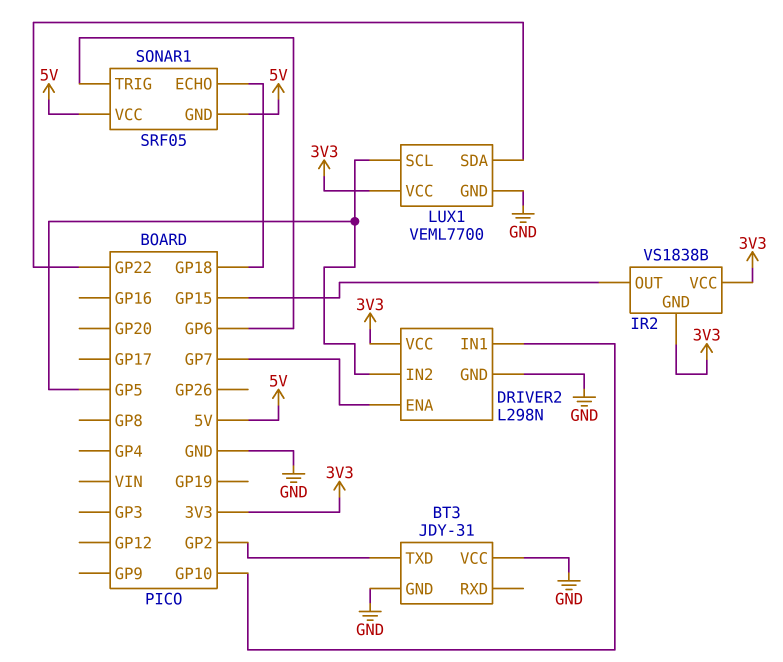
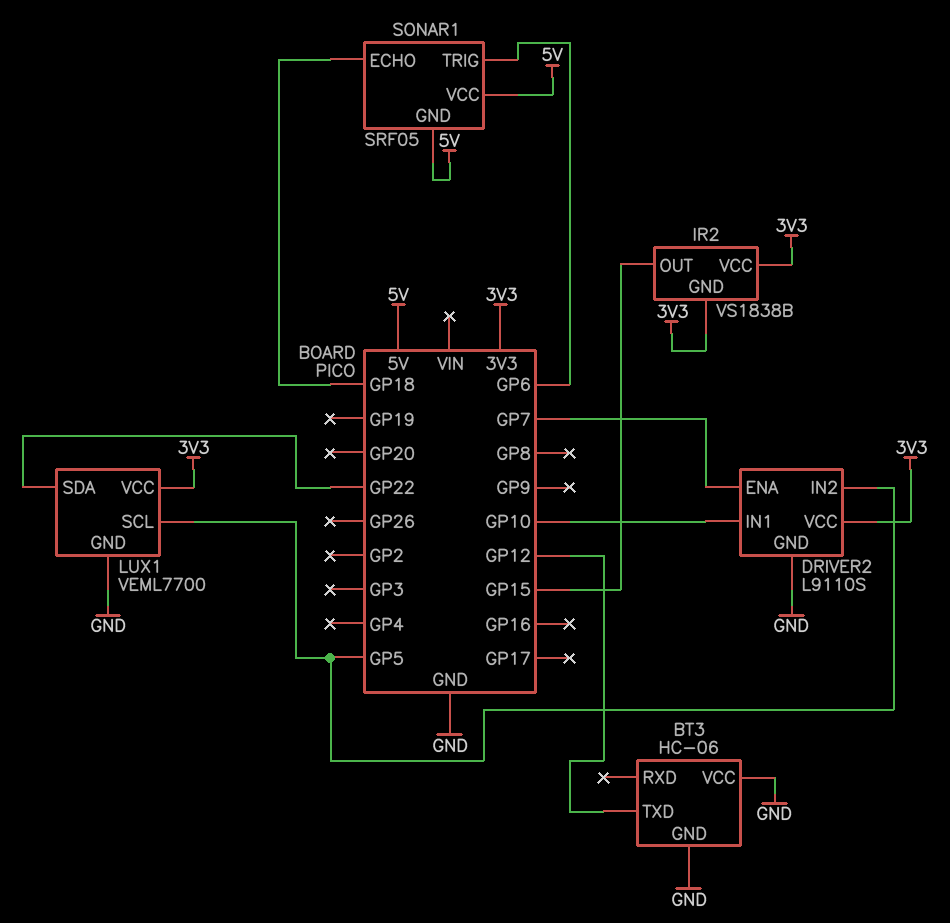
BT3: JDY-31 -> HC-06
BT3 pin TXD: GP2 -> GP12
DRIVER2: L298N -> L9110S

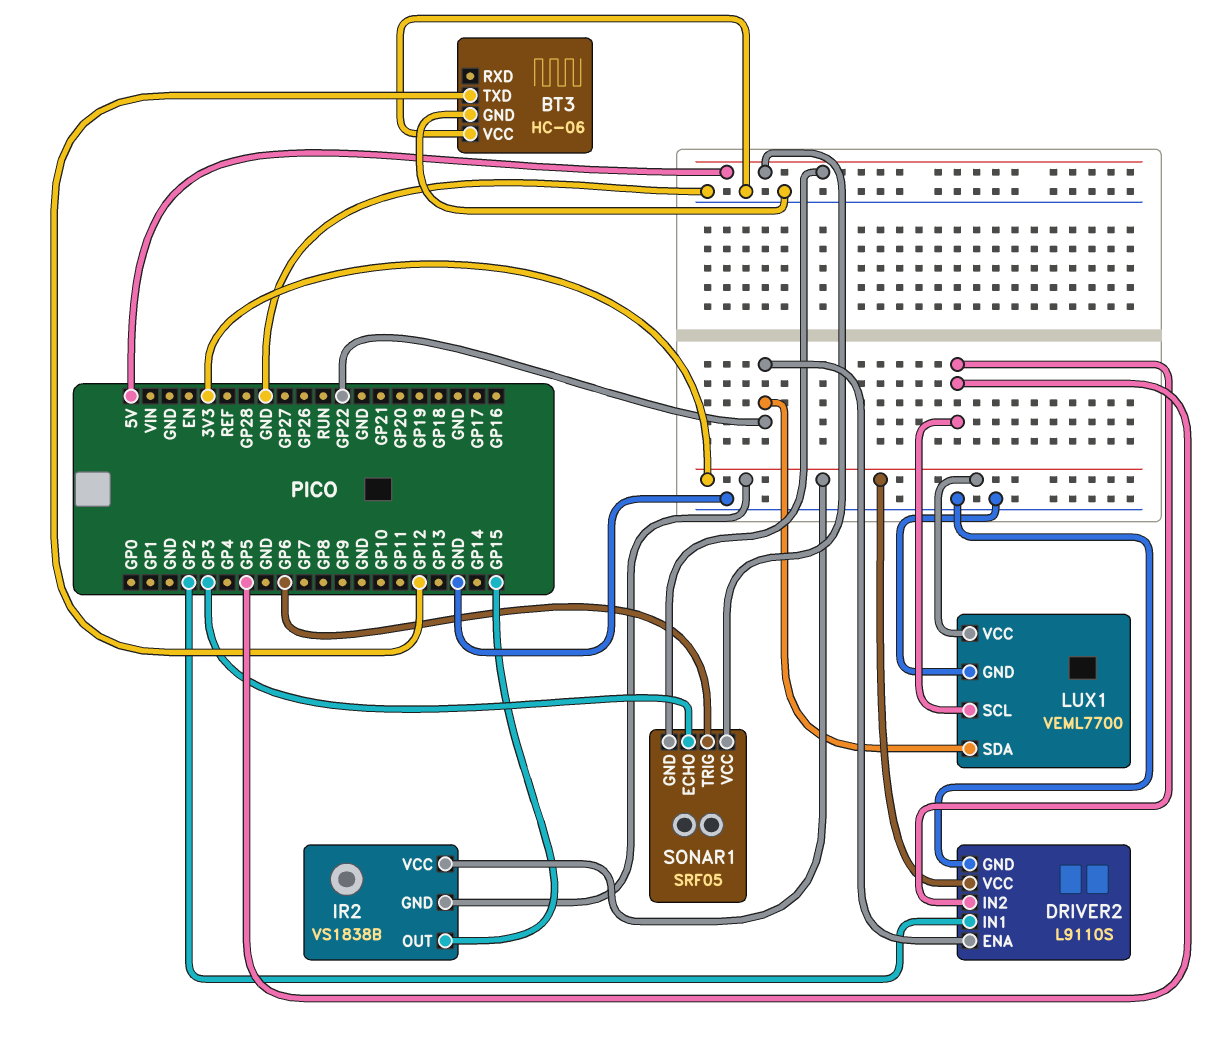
DRIVER2 pin ENA: GP7 -> GP22
DRIVER2 pin IN1: GP10 -> GP2
SONAR1 pin ECHO: GP18 -> GP3

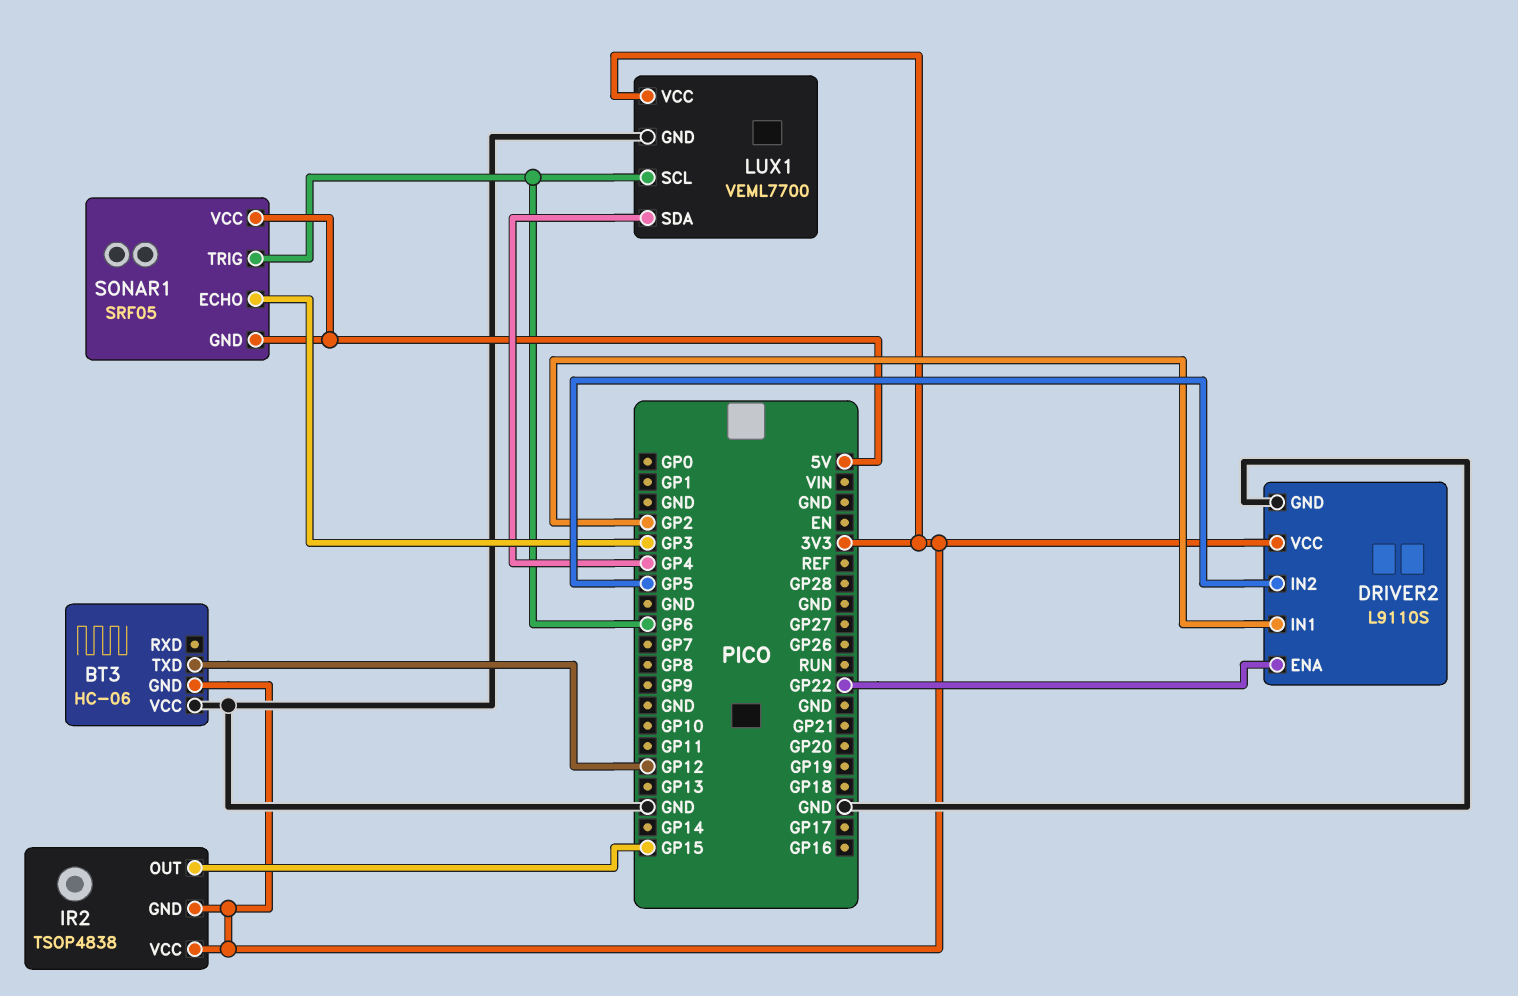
BT3 pin GND: GND -> 3V3
IR2: VS1838B -> TSOP4838
LUX1 pin SCL: GP5 -> GP6
LUX1 pin SDA: GP22 -> GP4

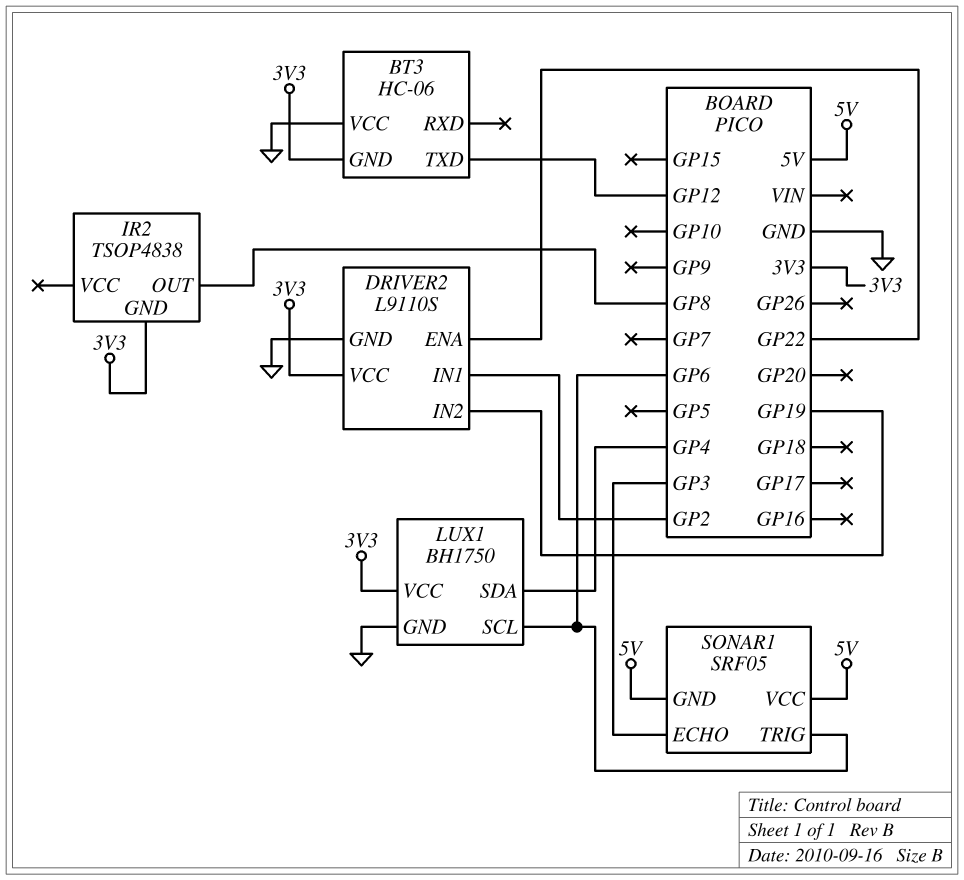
DRIVER2 pin IN2: GP5 -> GP19
IR2 pin OUT: GP15 -> GP8
IR2 pin VCC: 3V3 -> none
LUX1: VEML7700 -> BH1750

